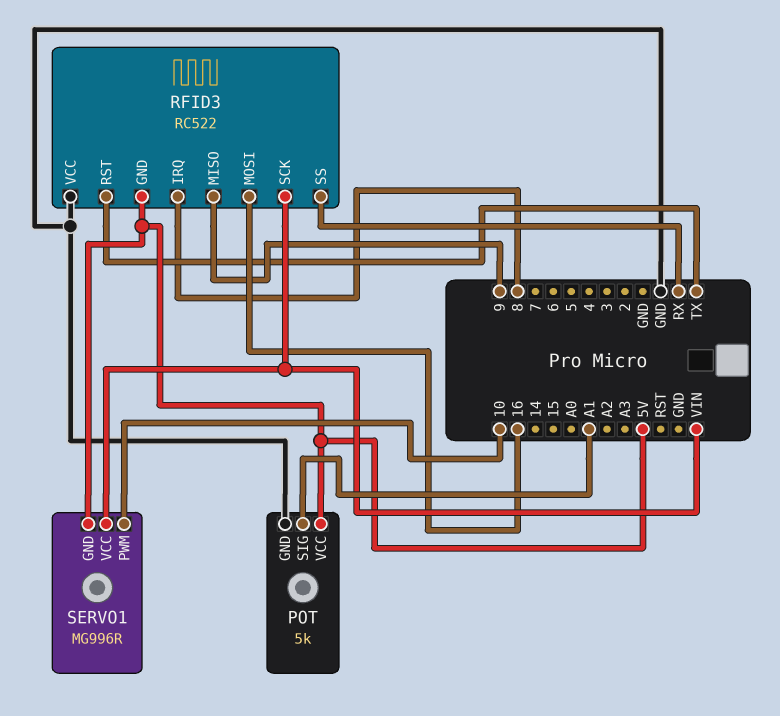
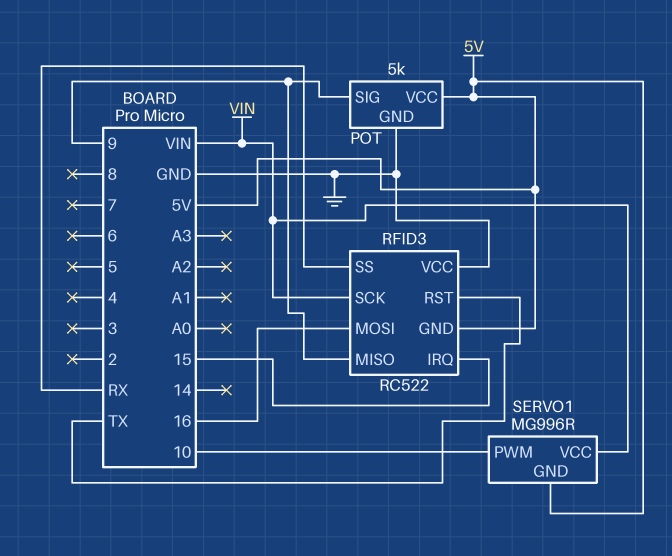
POT pin SIG: A1 -> 9
RFID3 pin IRQ: 8 -> 15

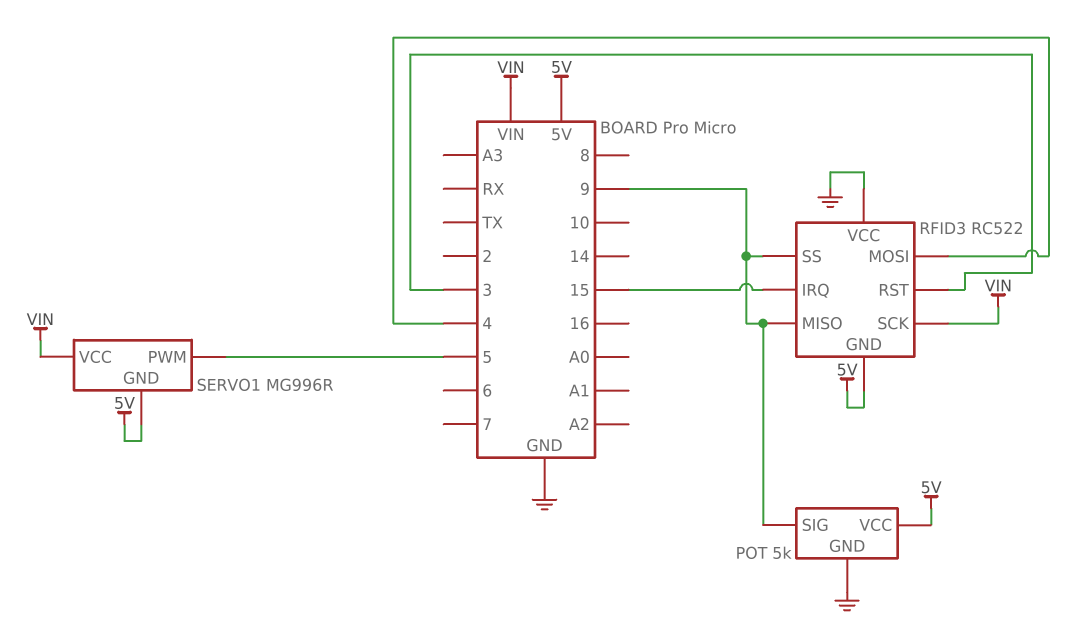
RFID3 pin MOSI: 16 -> 4
RFID3 pin RST: TX -> 3
RFID3 pin SS: RX -> 9
SERVO1 pin PWM: 10 -> 5

